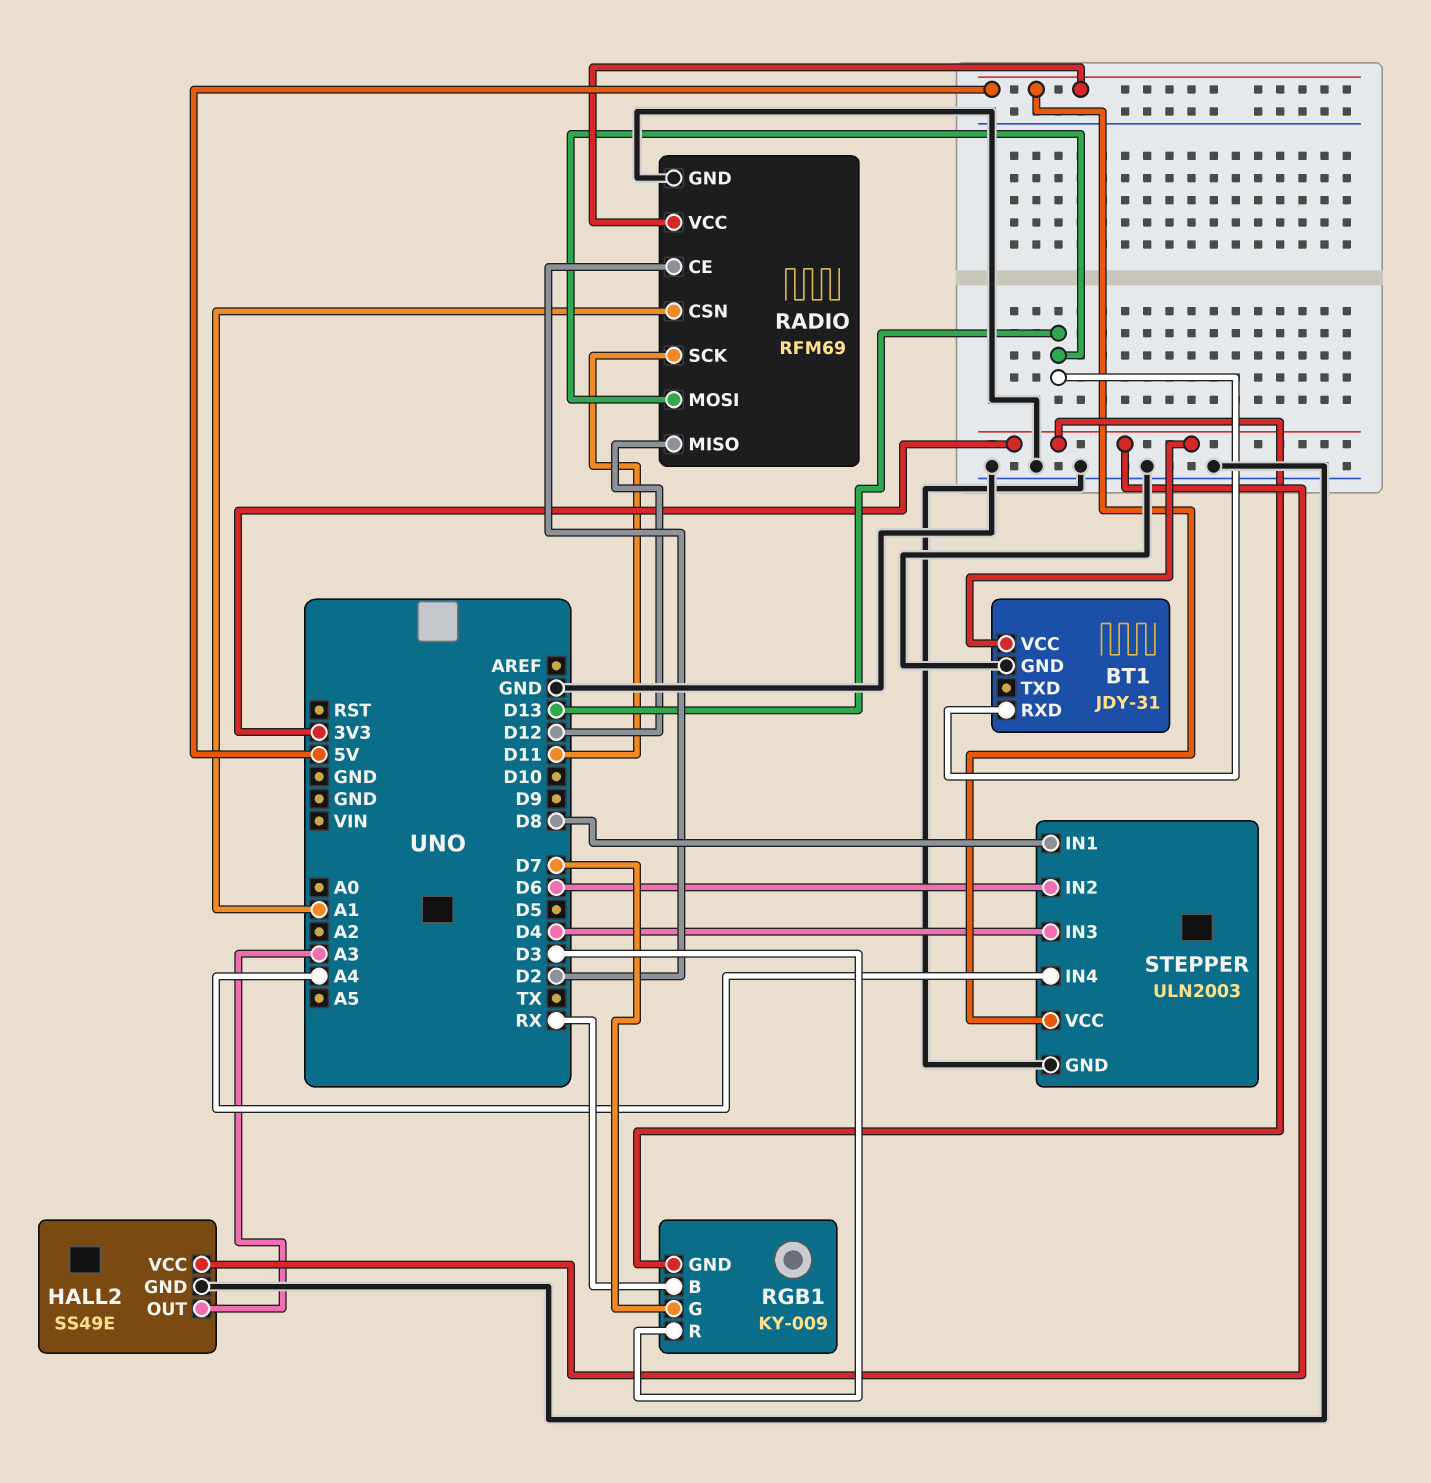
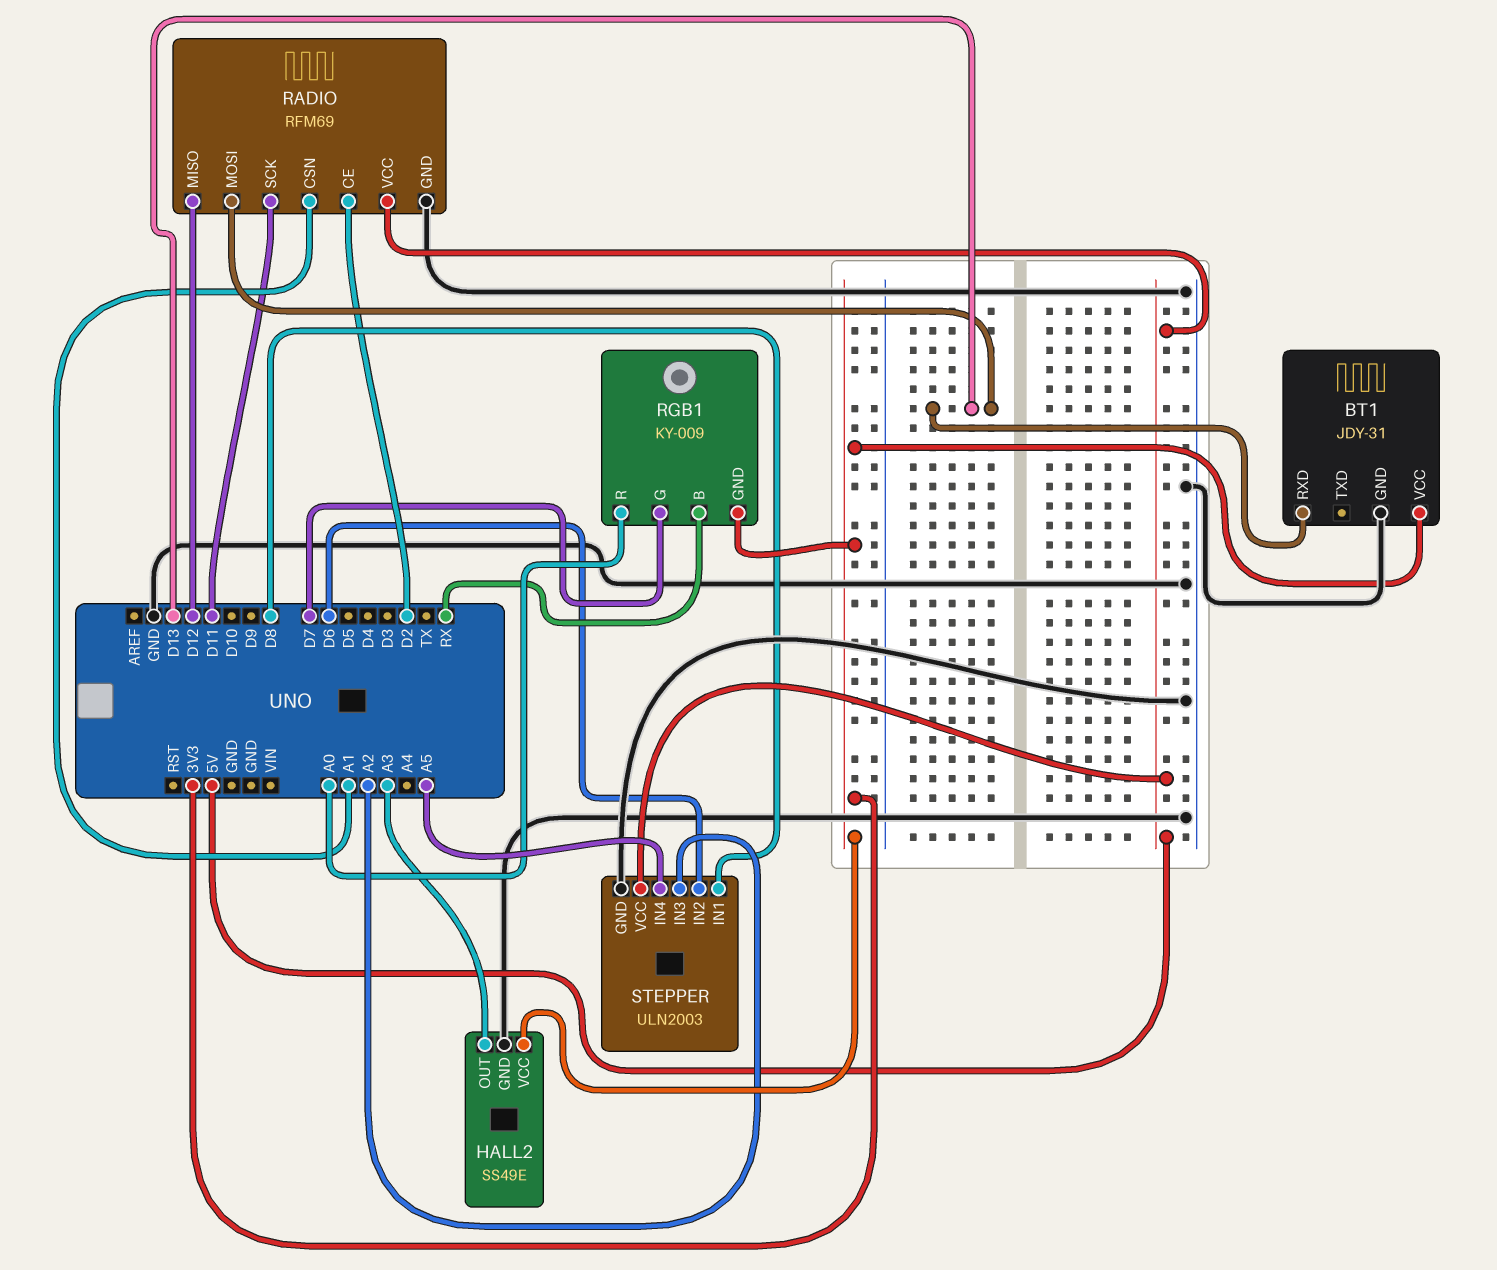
RGB1 pin R: D3 -> A0
STEPPER pin IN3: D4 -> A2
STEPPER pin IN4: A4 -> A5

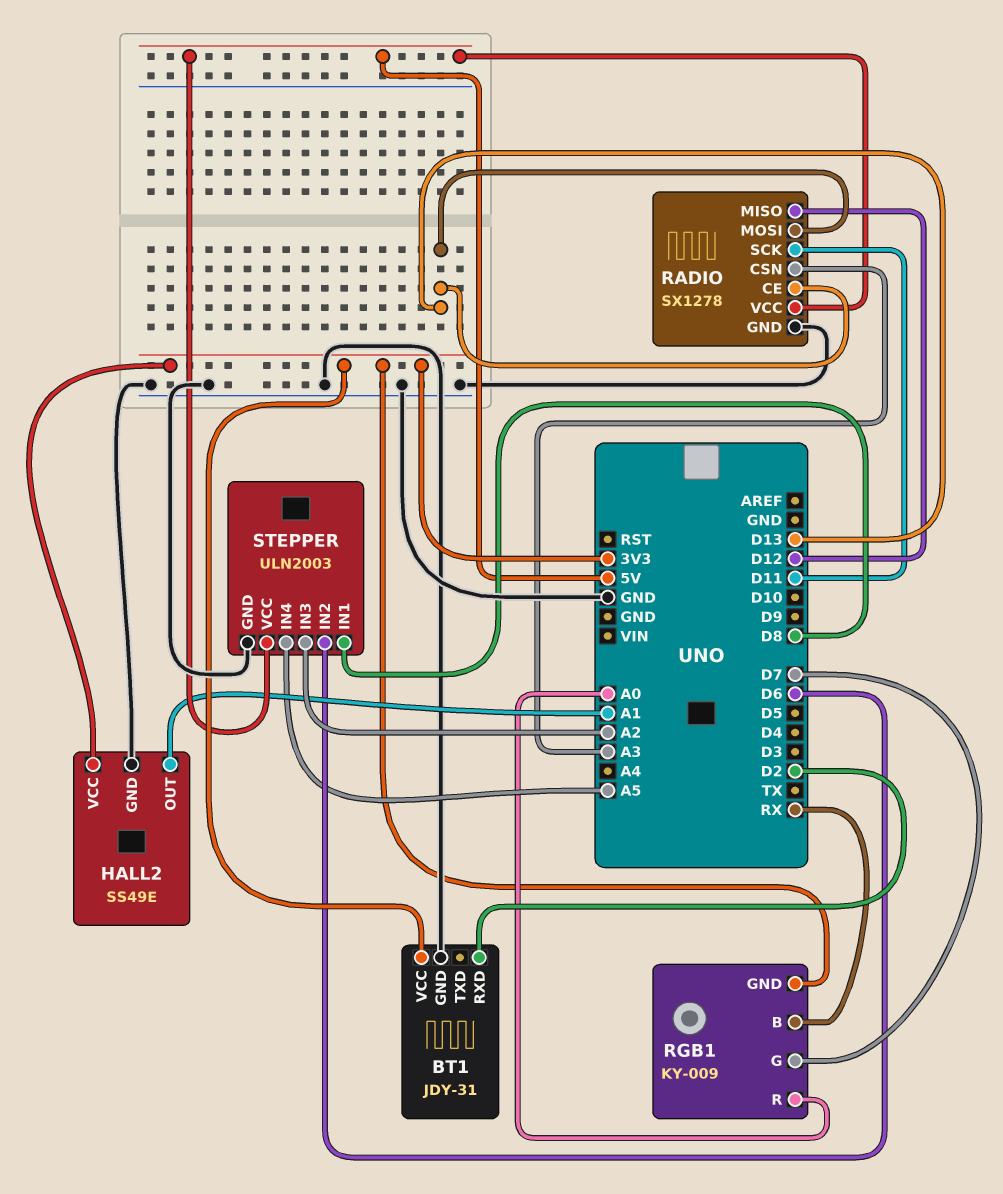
BT1 pin RXD: D13 -> D2
HALL2 pin OUT: A3 -> A1
RADIO: RFM69 -> SX1278
RADIO pin CE: D2 -> D13
RADIO pin CSN: A1 -> A3

